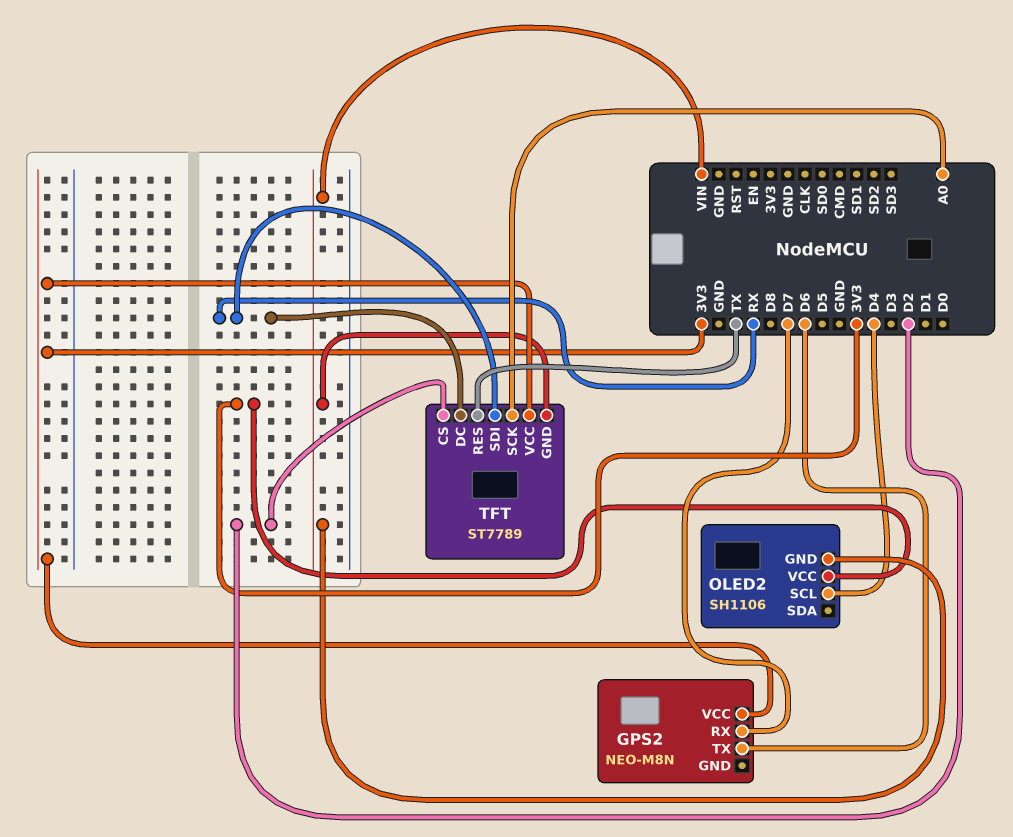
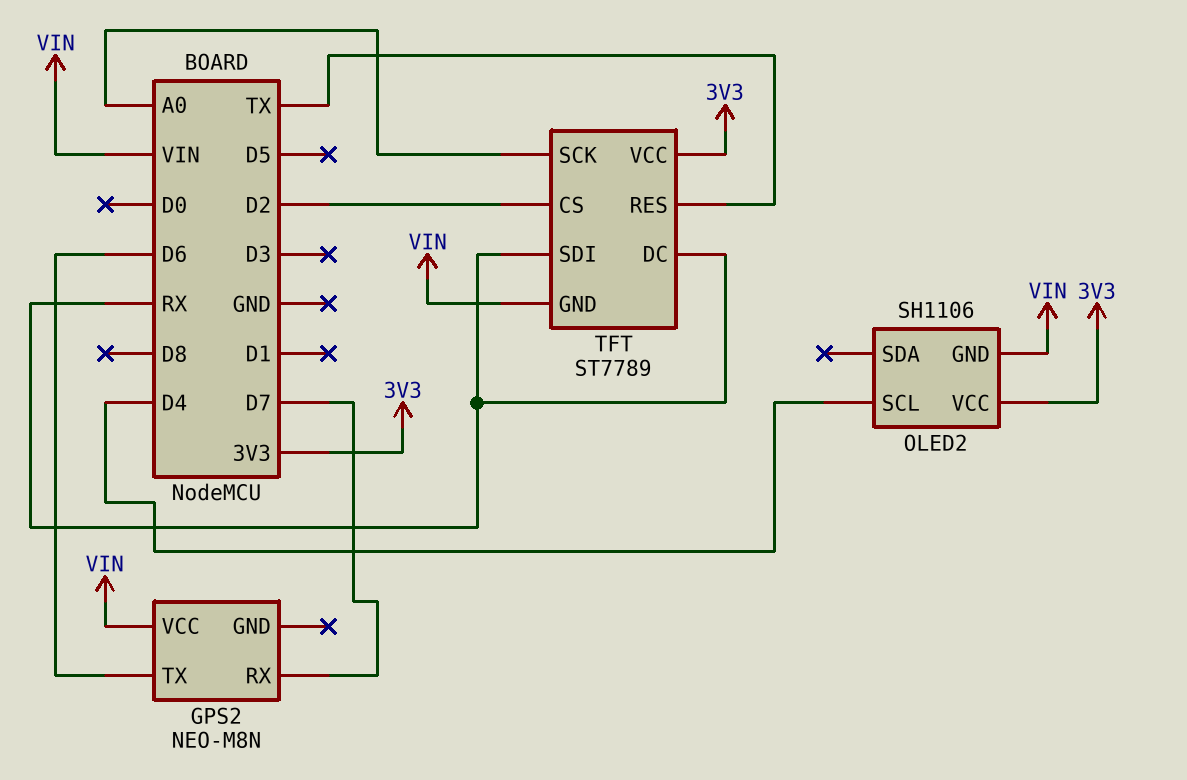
GPS2 pin VCC: 3V3 -> VIN

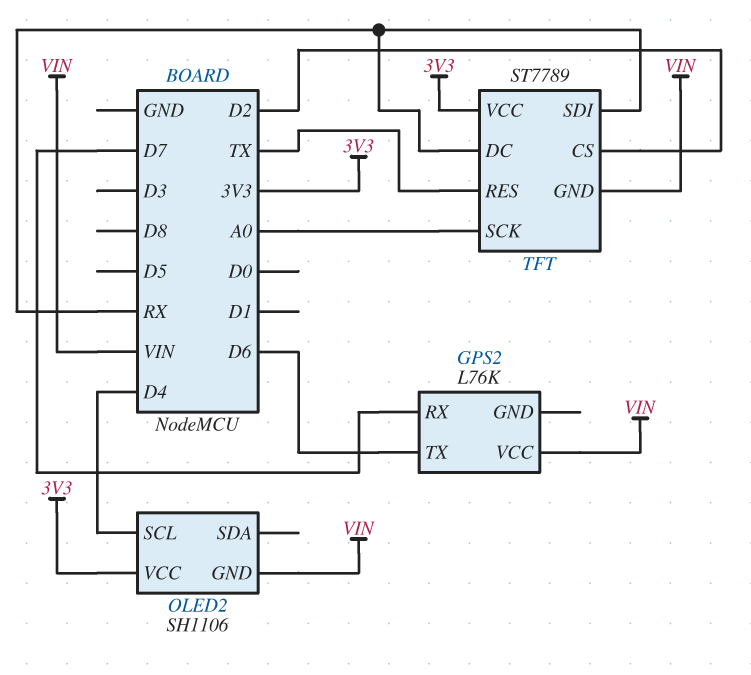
GPS2: NEO-M8N -> L76K

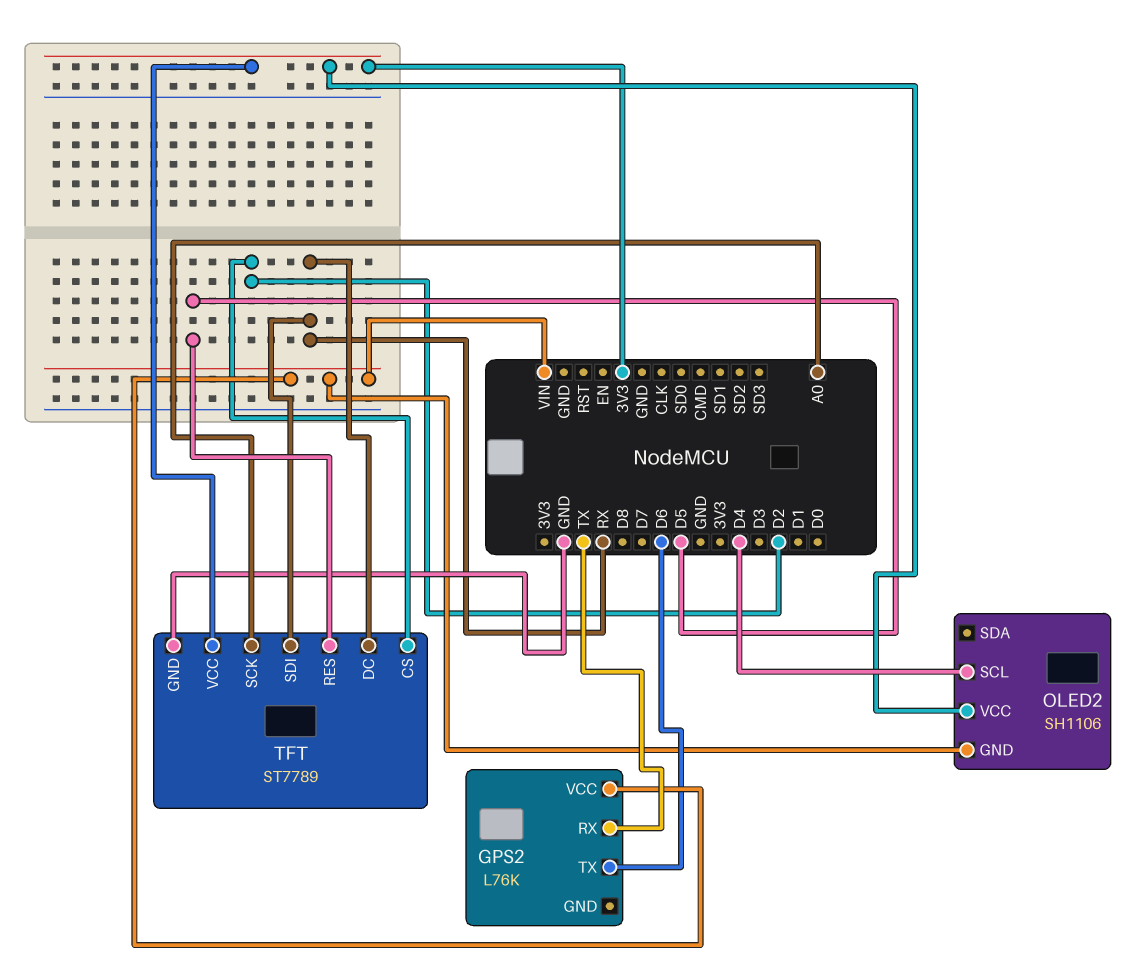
GPS2 pin RX: D7 -> TX
TFT pin GND: VIN -> GND
TFT pin RES: TX -> D5

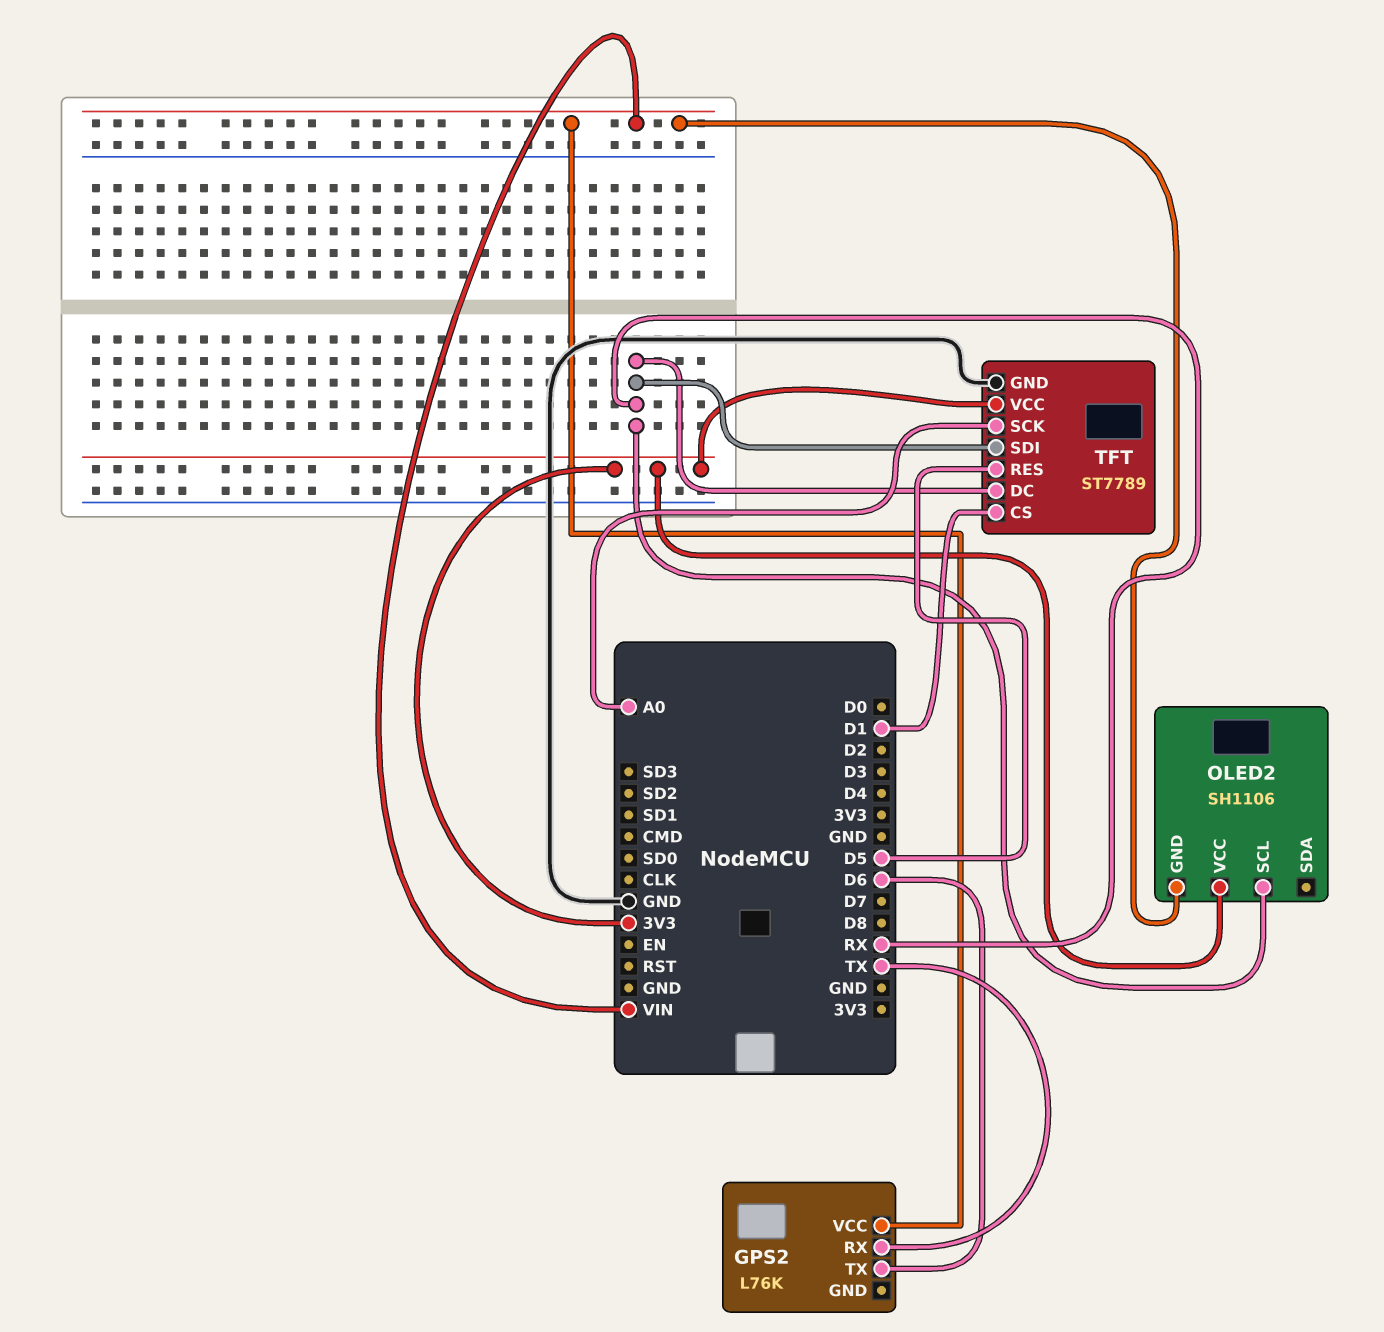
OLED2 pin SCL: D4 -> RX
TFT pin CS: D2 -> D1

